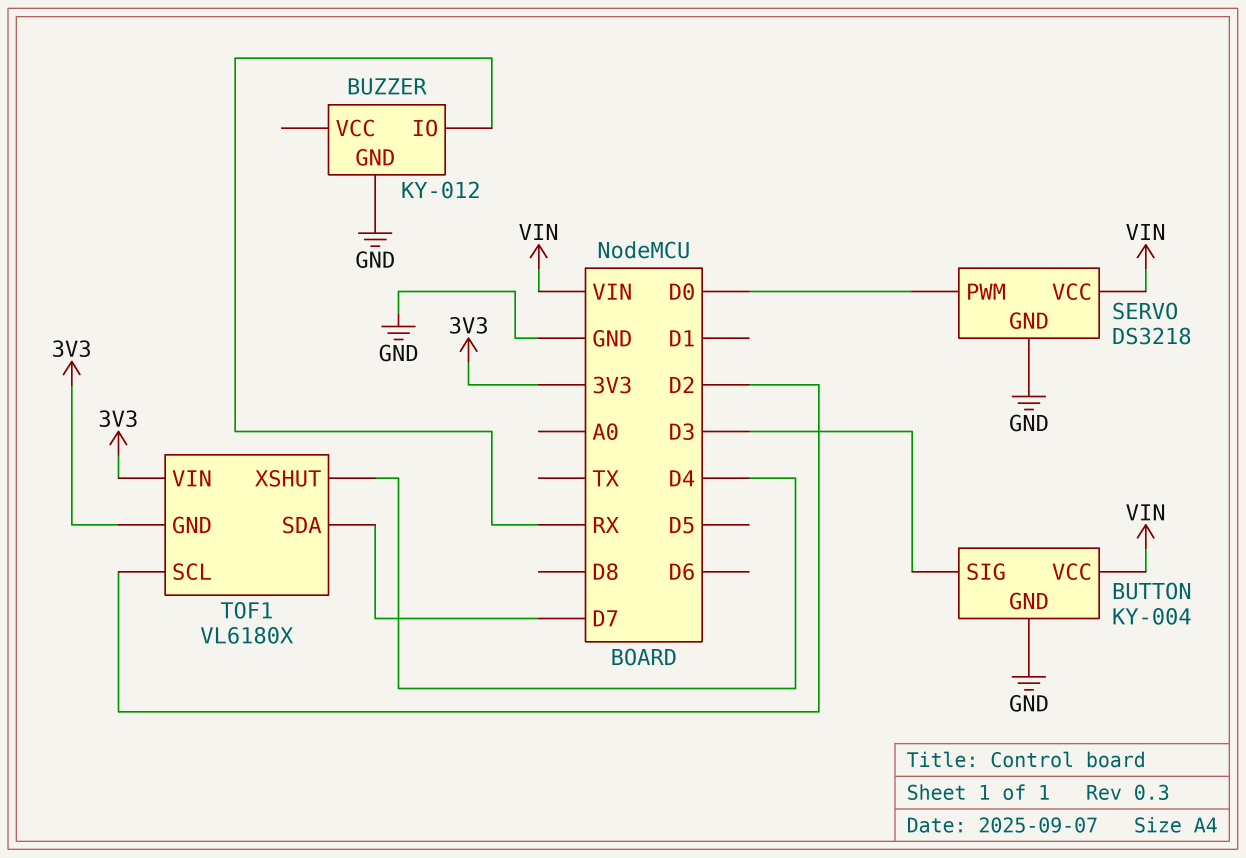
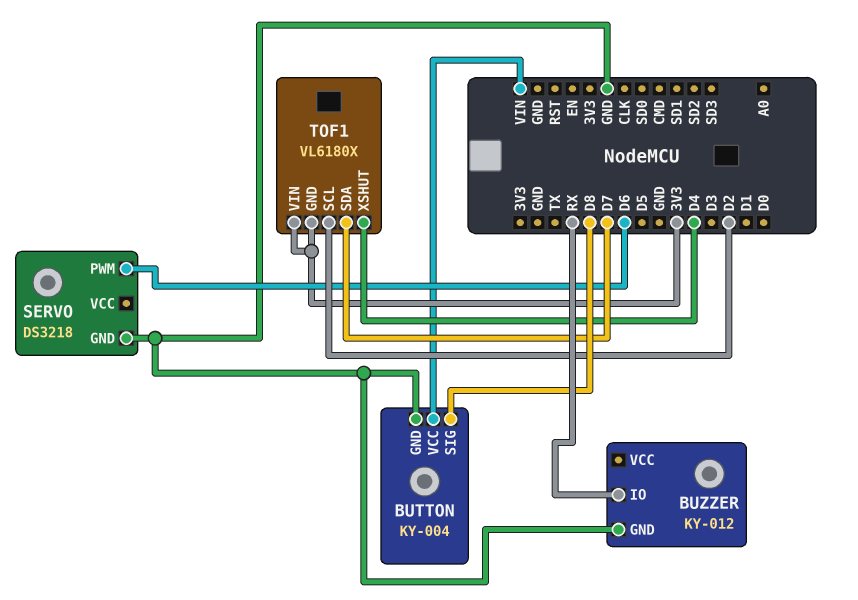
BUTTON pin SIG: D3 -> D8
SERVO pin PWM: D0 -> D6
SERVO pin VCC: VIN -> none

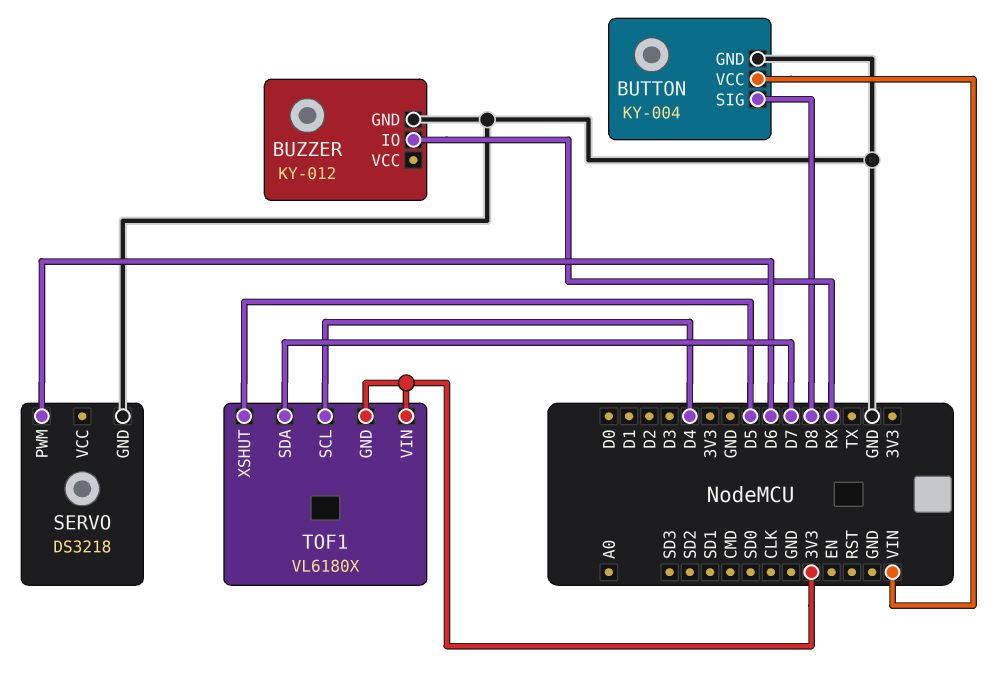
TOF1 pin SCL: D2 -> D4
TOF1 pin XSHUT: D4 -> D5

